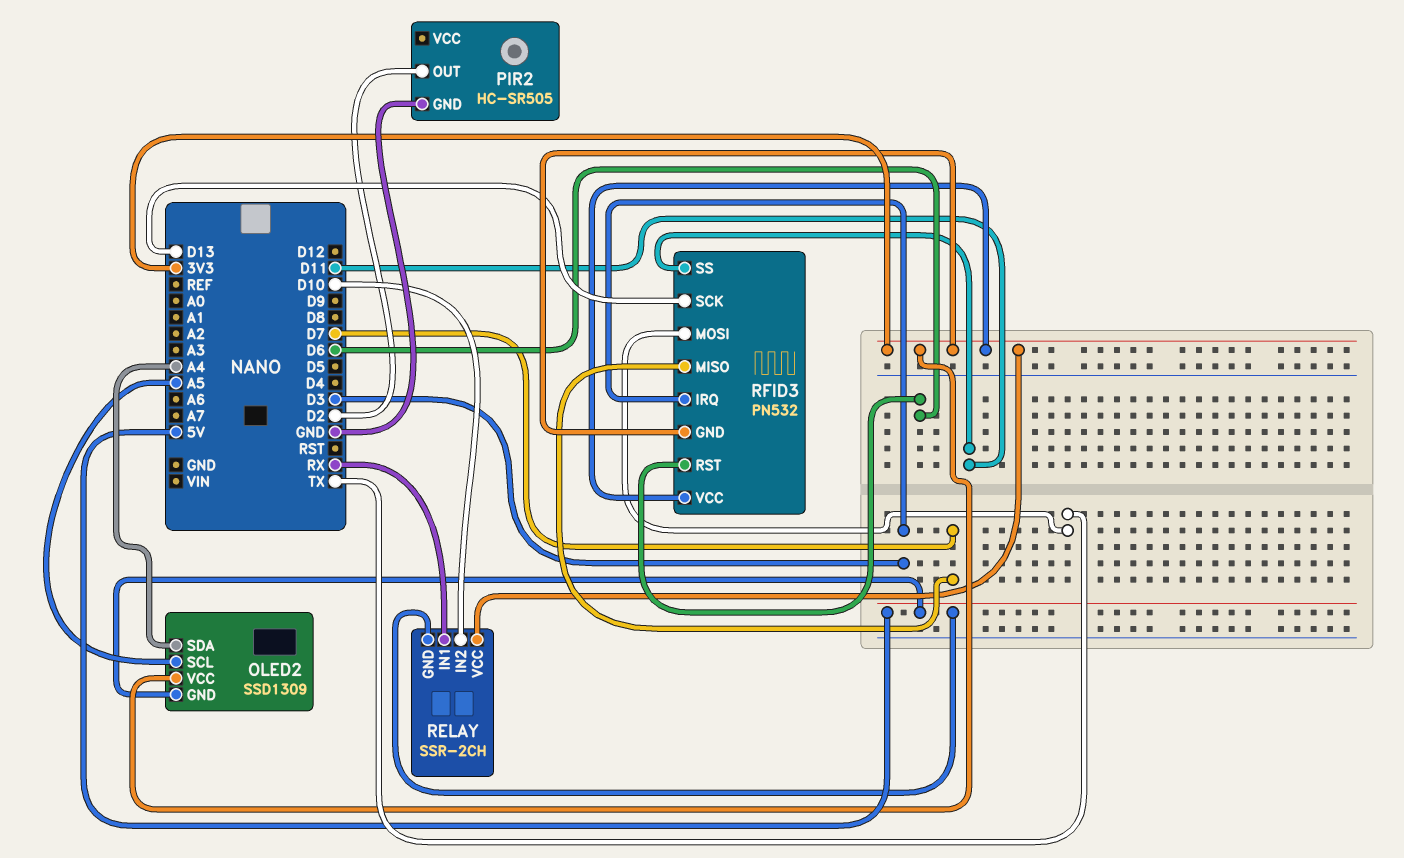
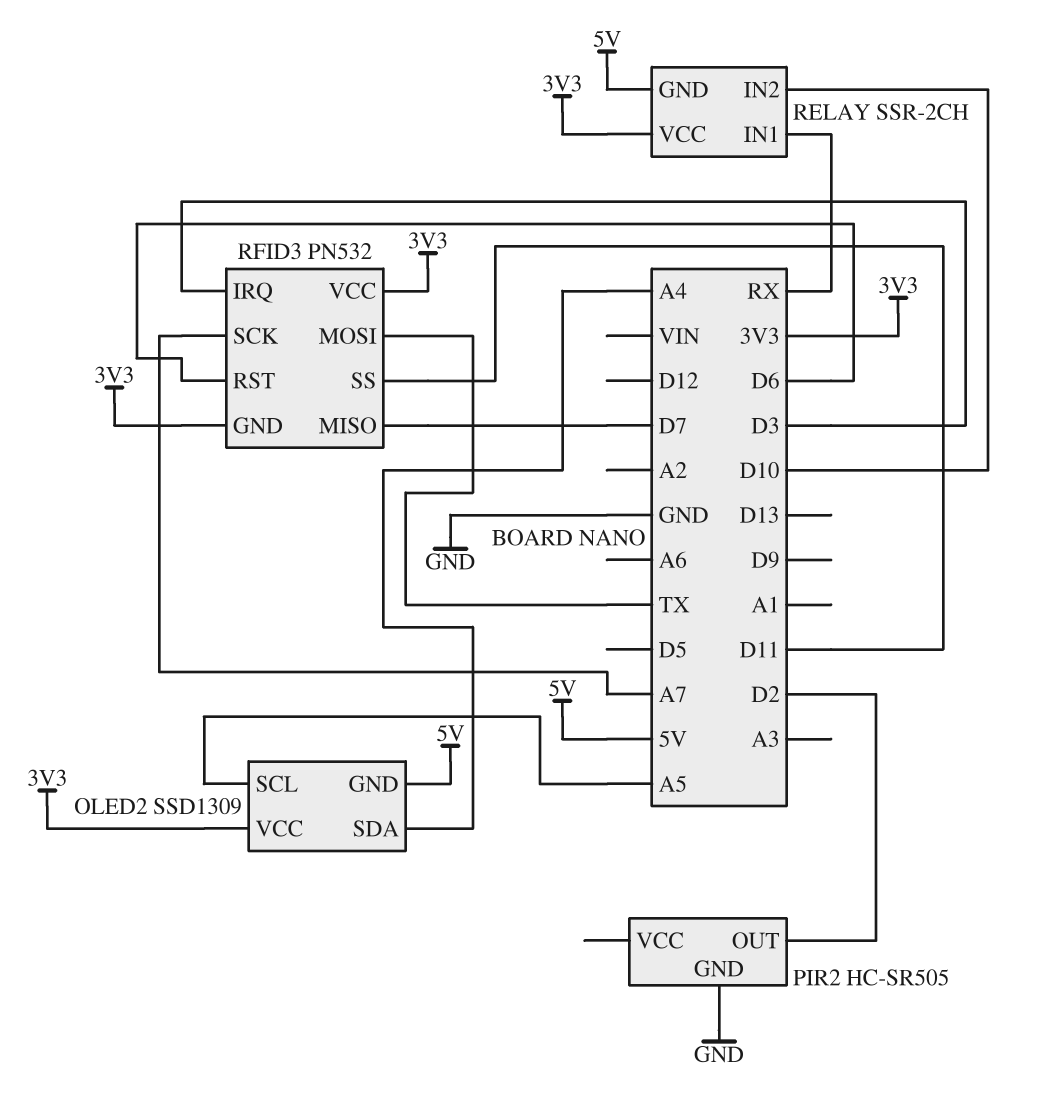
RFID3 pin SCK: D13 -> A7

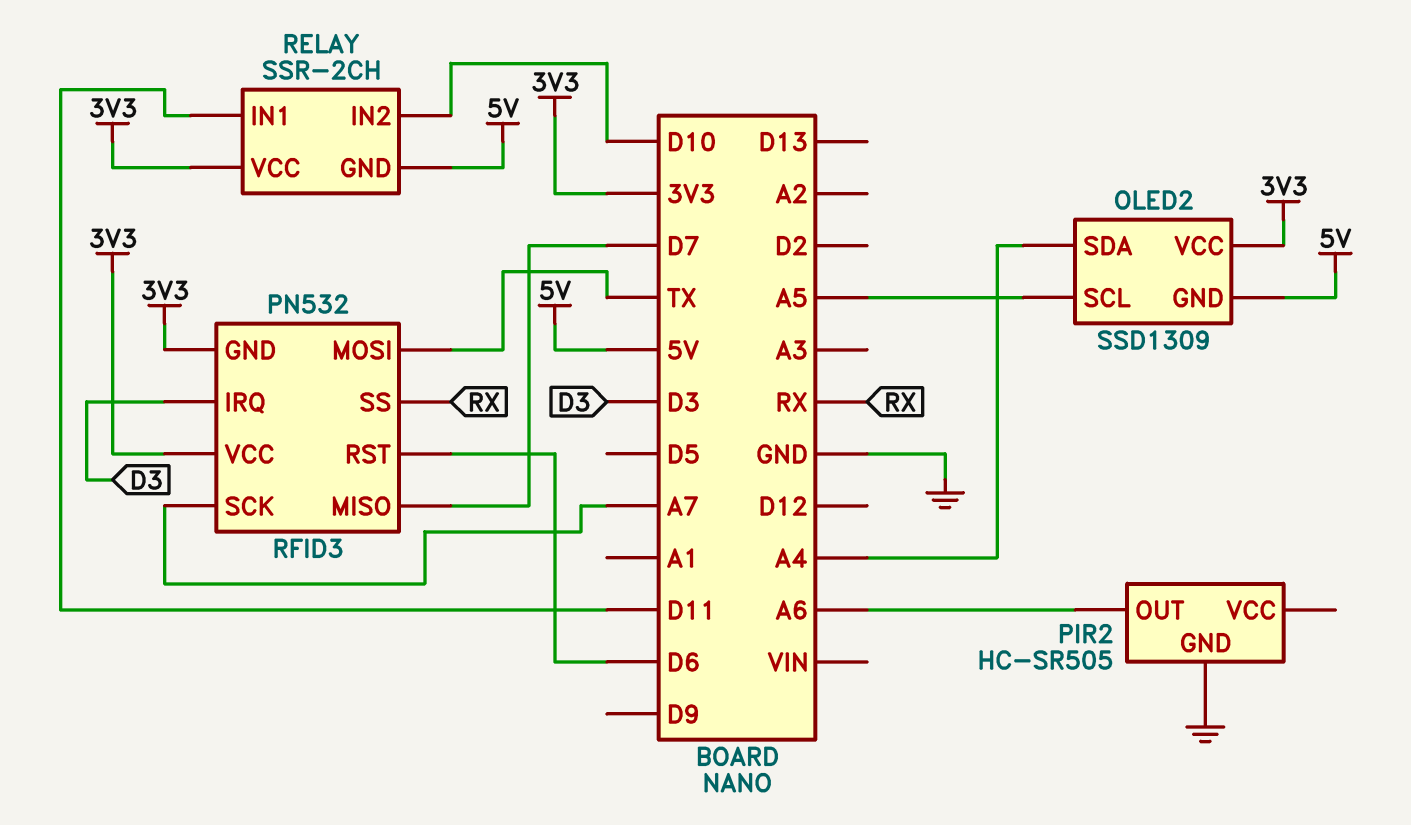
PIR2 pin OUT: D2 -> A6
RELAY pin IN1: RX -> D11
RFID3 pin SS: D11 -> RX

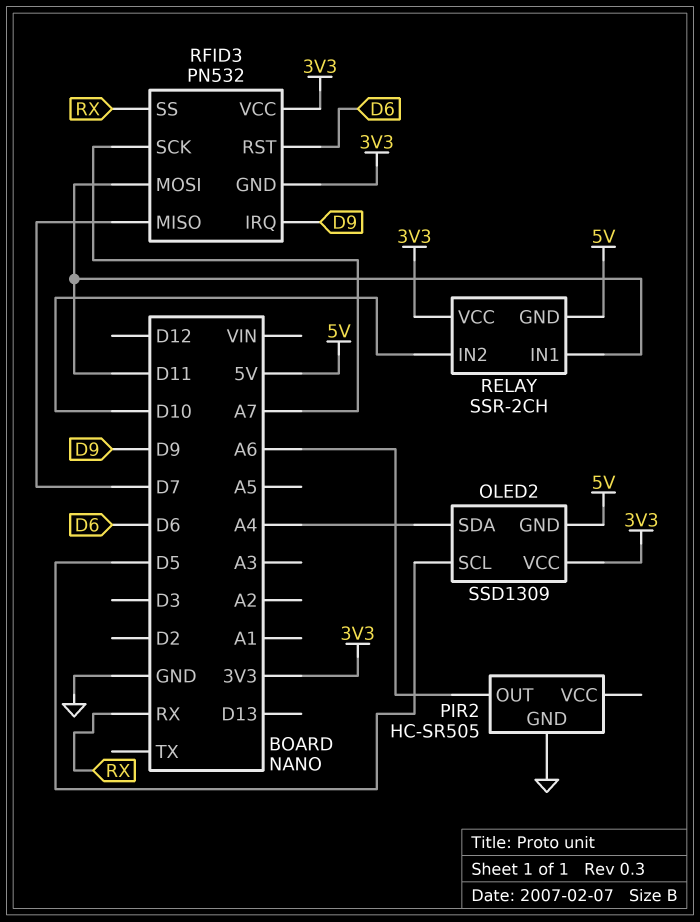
OLED2 pin SCL: A5 -> D5
RFID3 pin IRQ: D3 -> D9
RFID3 pin MOSI: TX -> D11

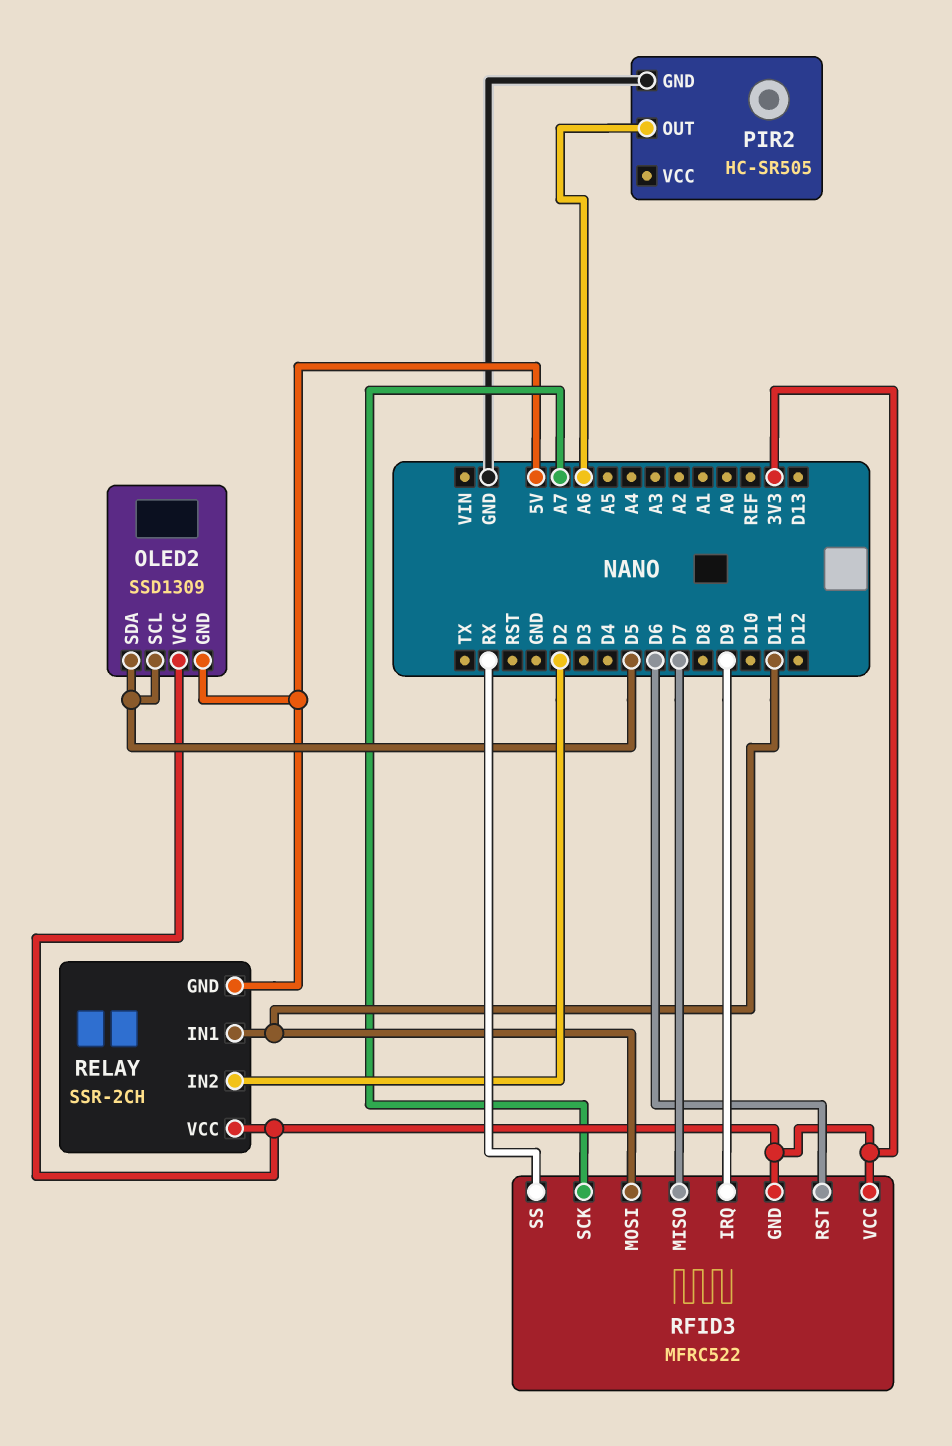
OLED2 pin SDA: A4 -> D5
RELAY pin IN2: D10 -> D2
RFID3: PN532 -> MFRC522

